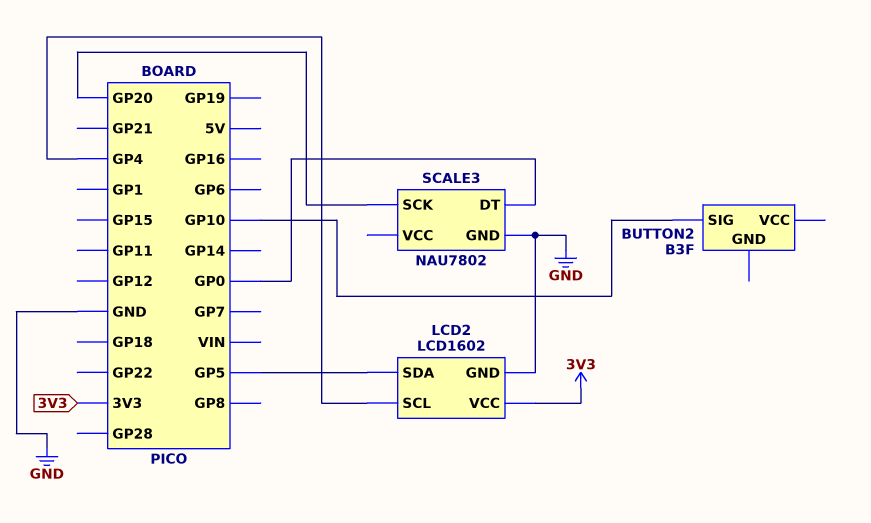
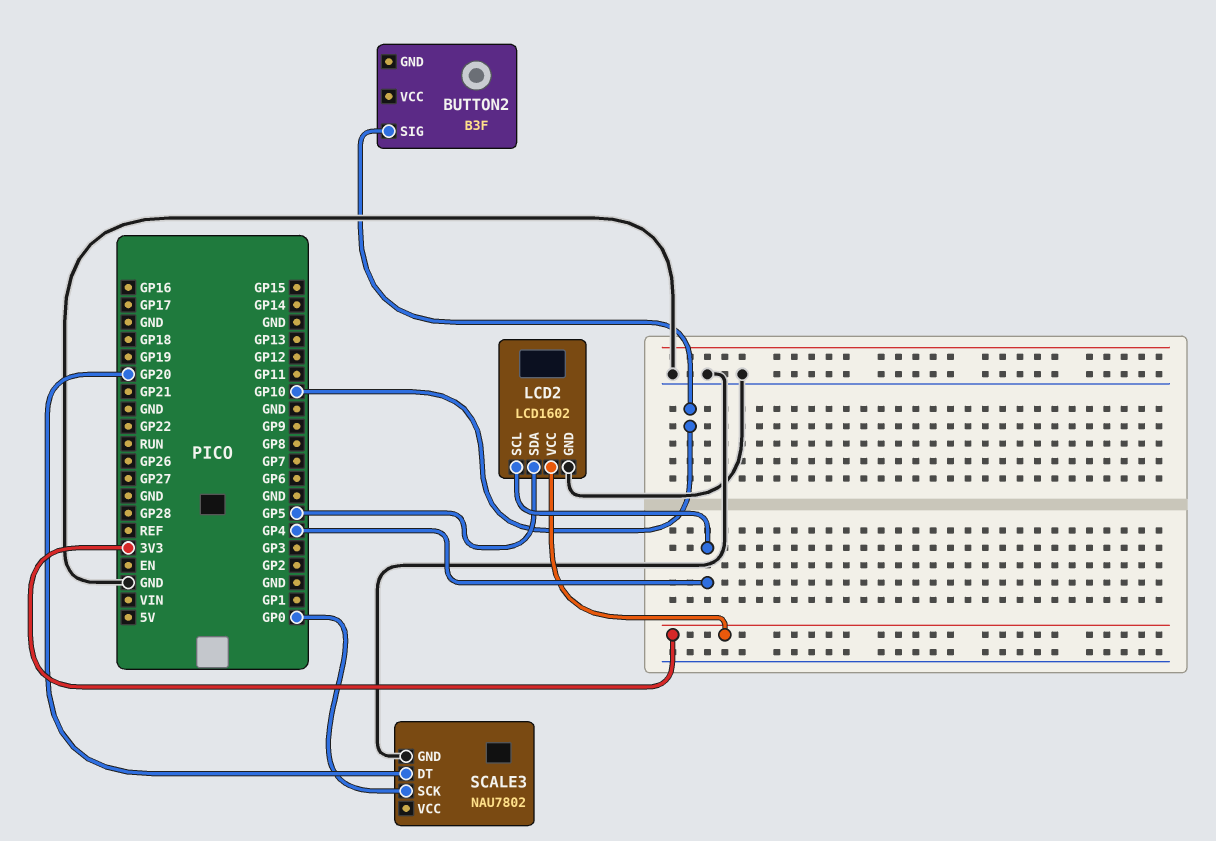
SCALE3 pin DT: GP0 -> GP20
SCALE3 pin SCK: GP20 -> GP0

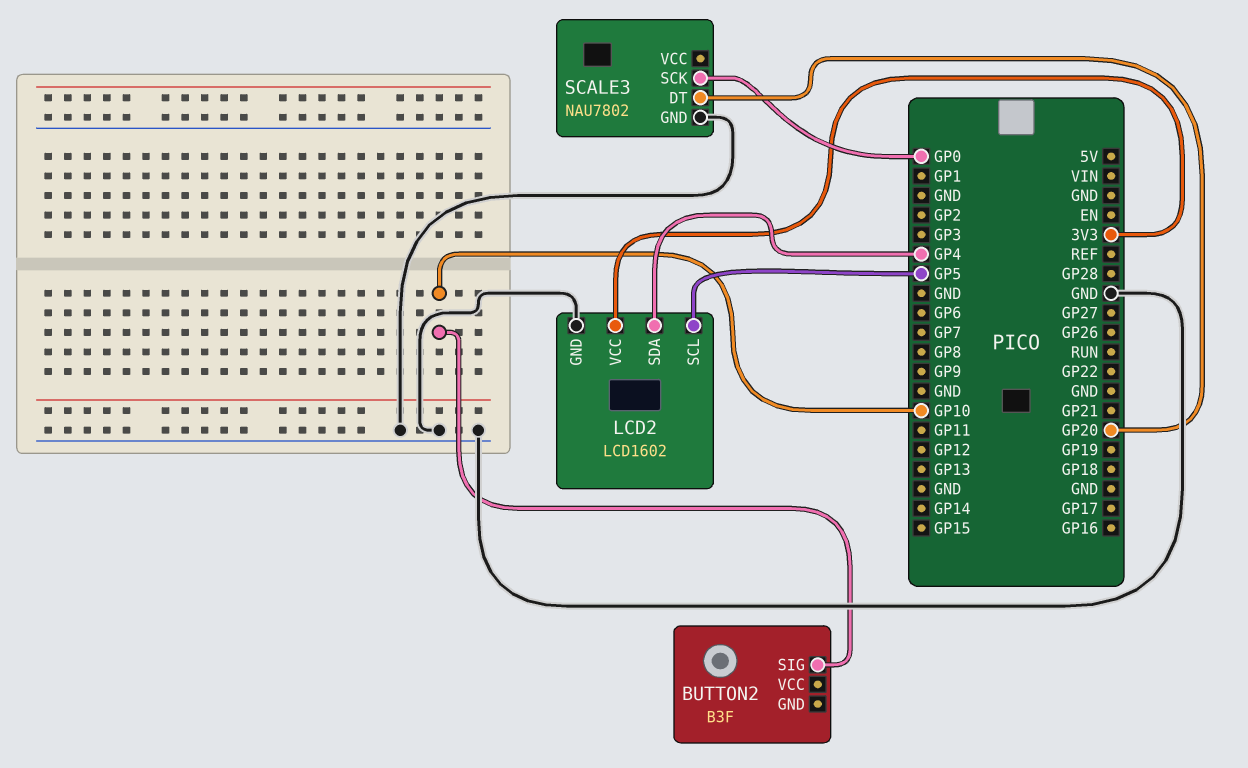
LCD2 pin SCL: GP4 -> GP5
LCD2 pin SDA: GP5 -> GP4

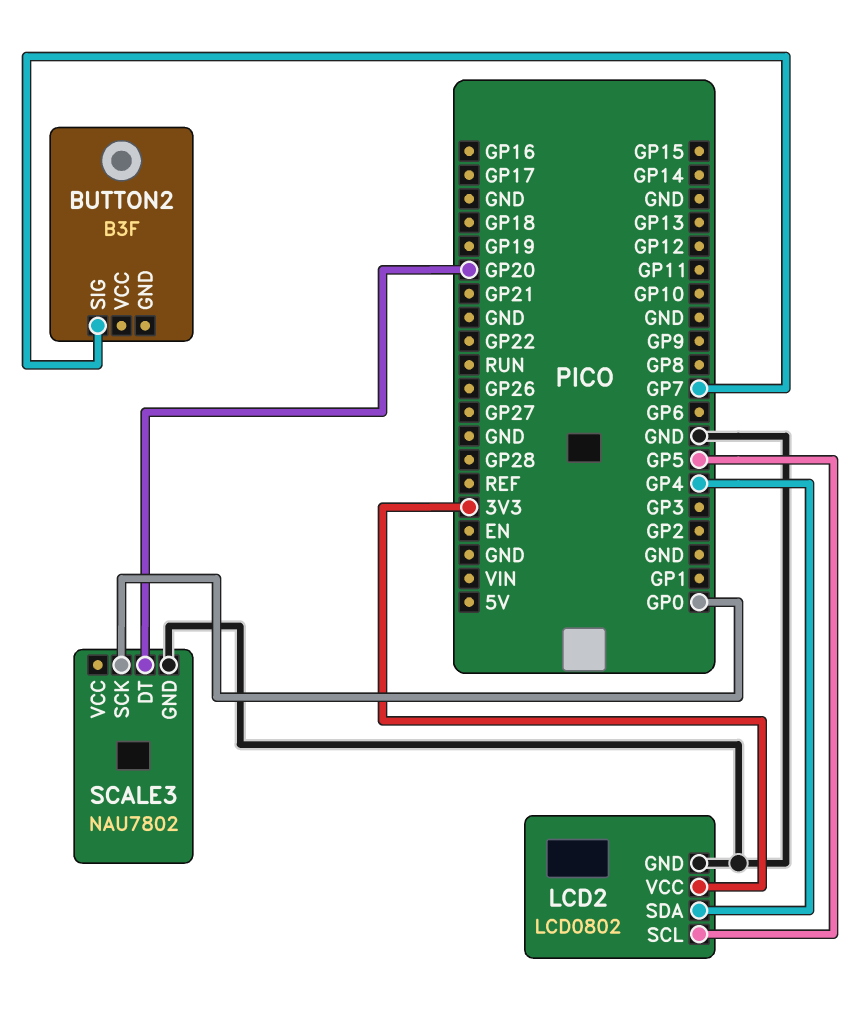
BUTTON2 pin SIG: GP10 -> GP7
LCD2: LCD1602 -> LCD0802

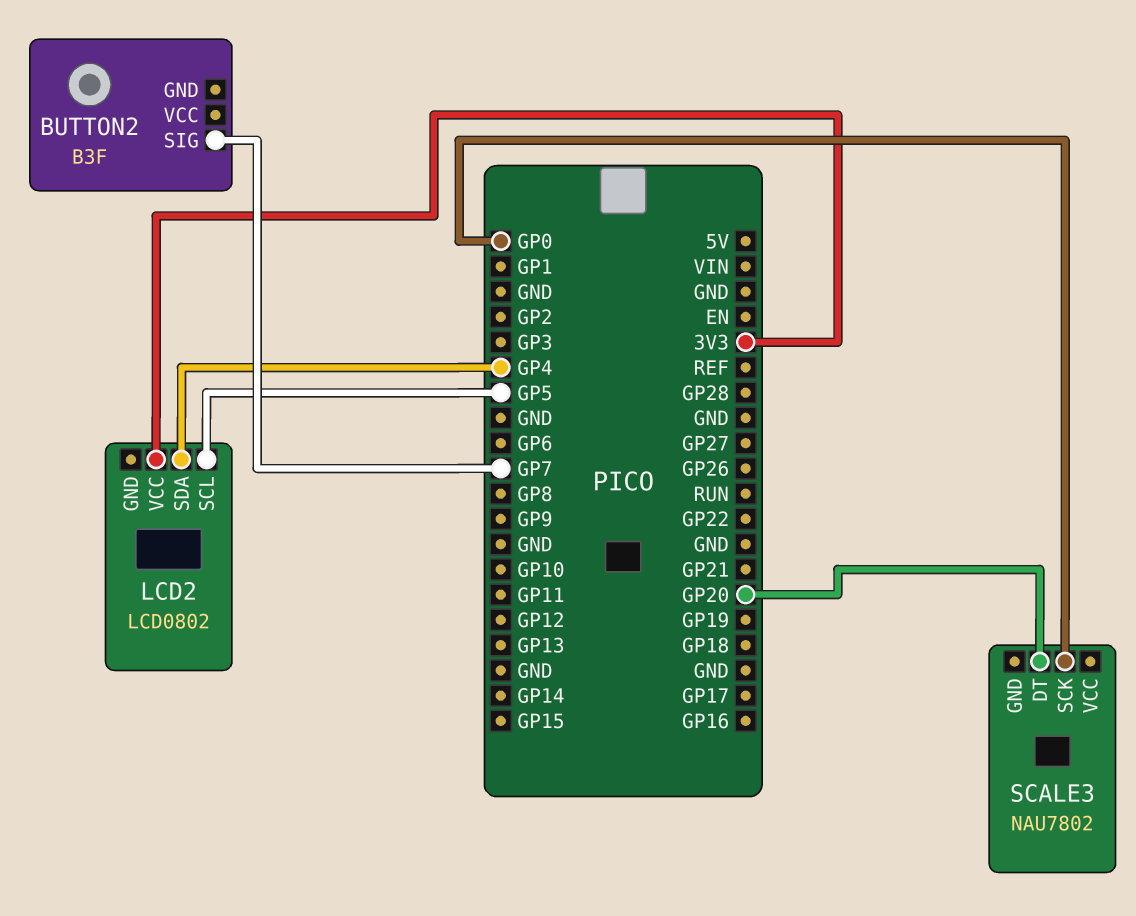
LCD2 pin GND: GND -> none
SCALE3 pin GND: GND -> none

